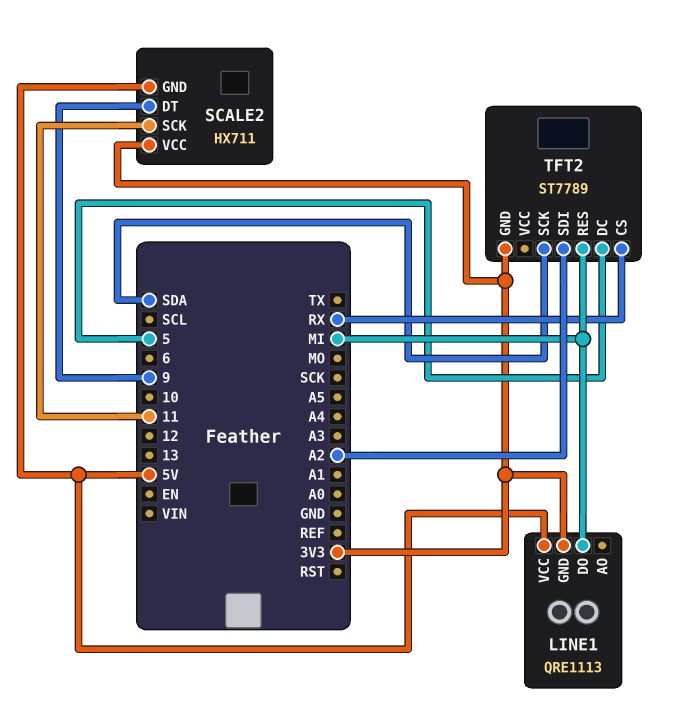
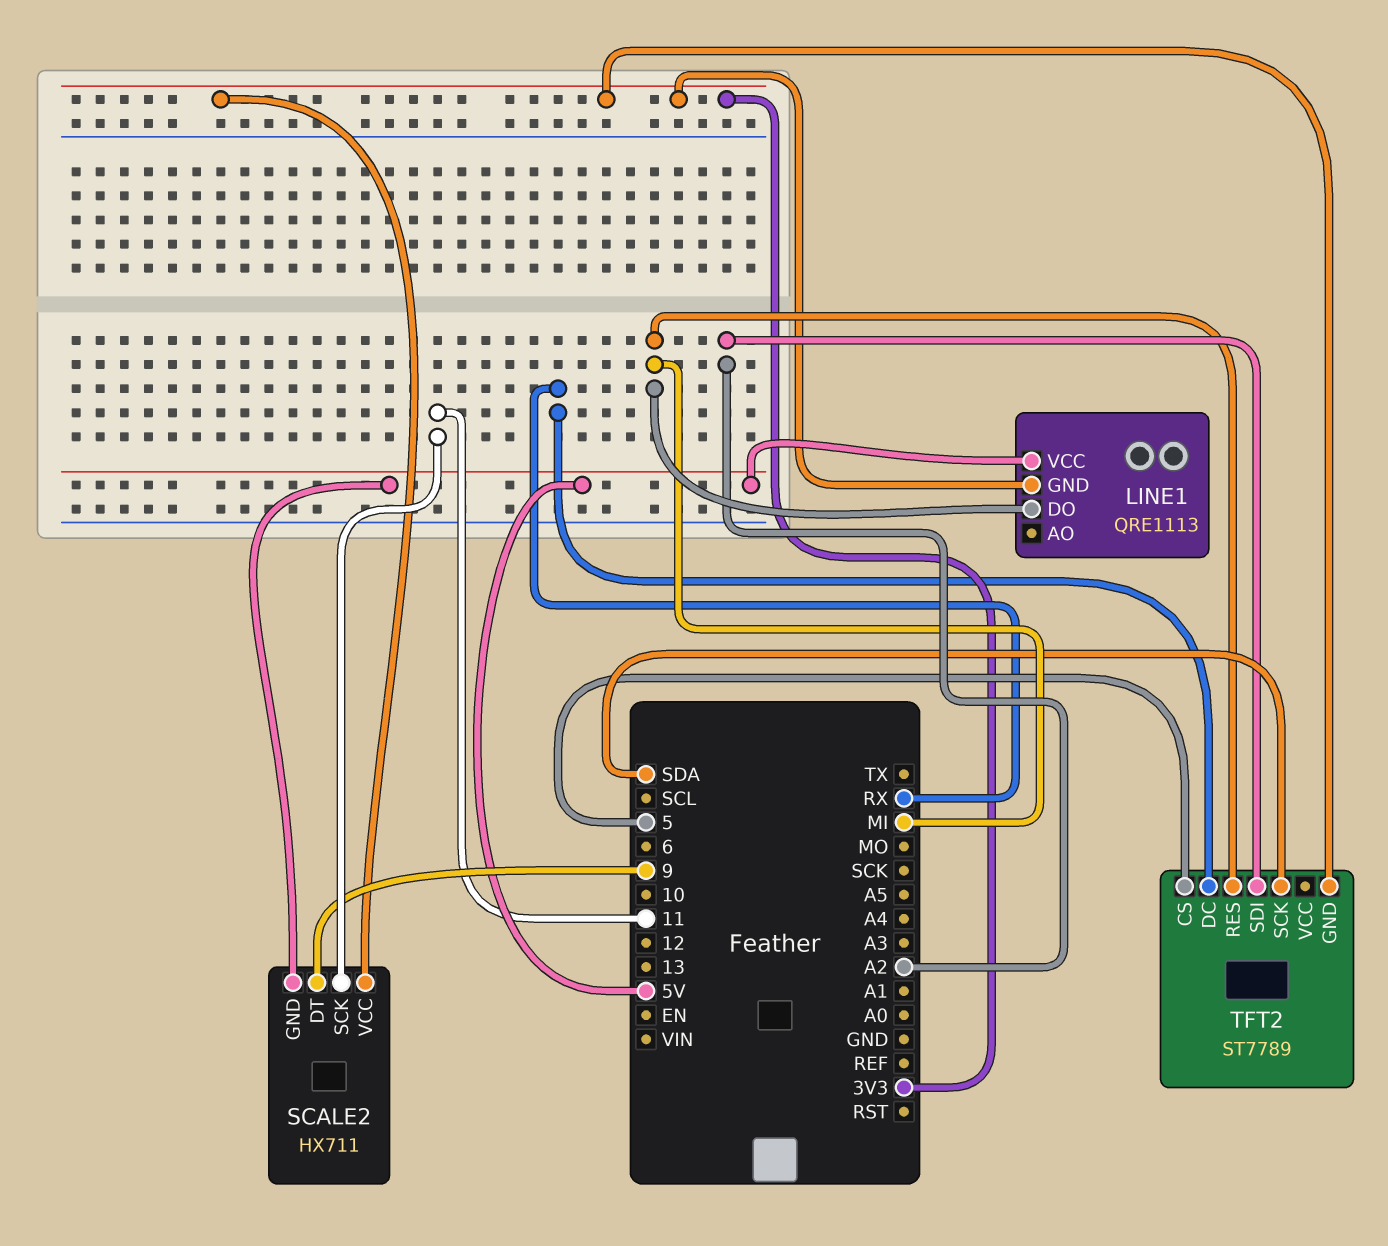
TFT2 pin CS: RX -> 5
TFT2 pin DC: 5 -> RX

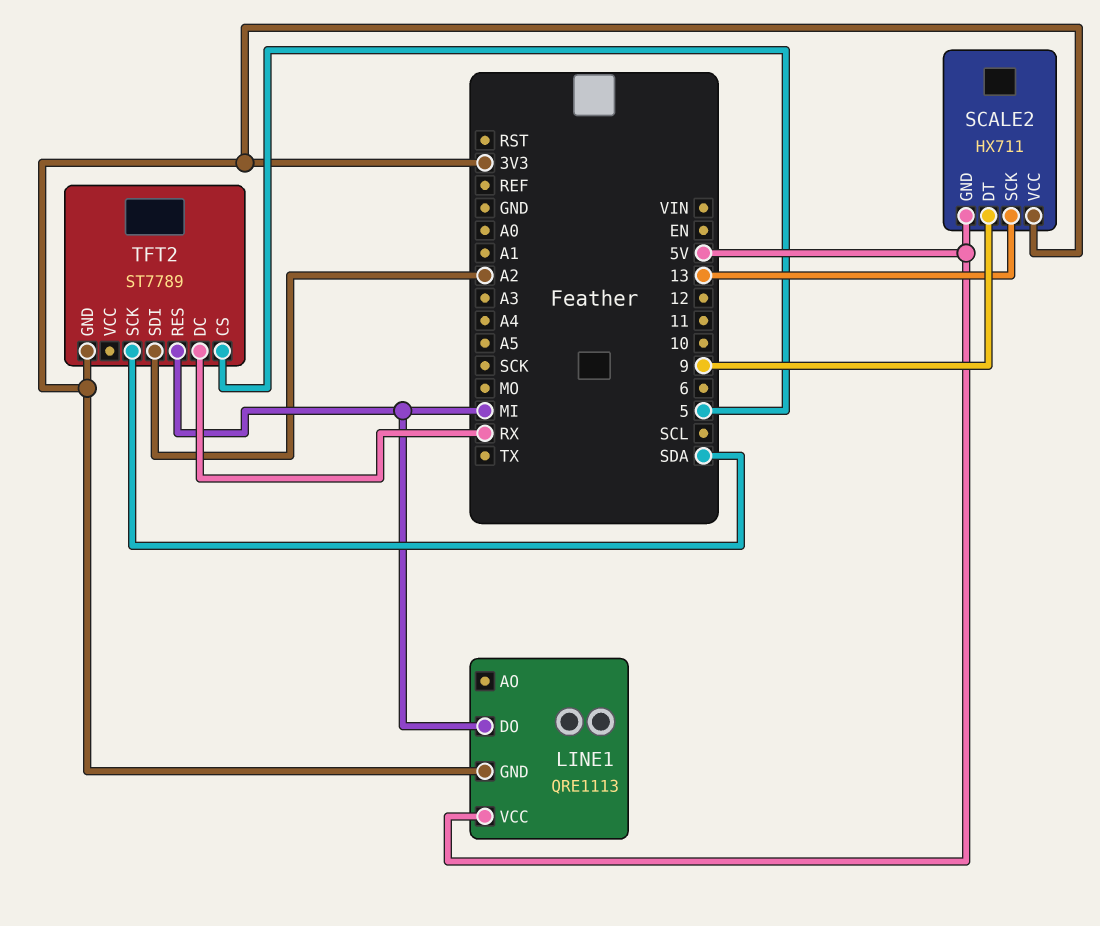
SCALE2 pin SCK: 11 -> 13

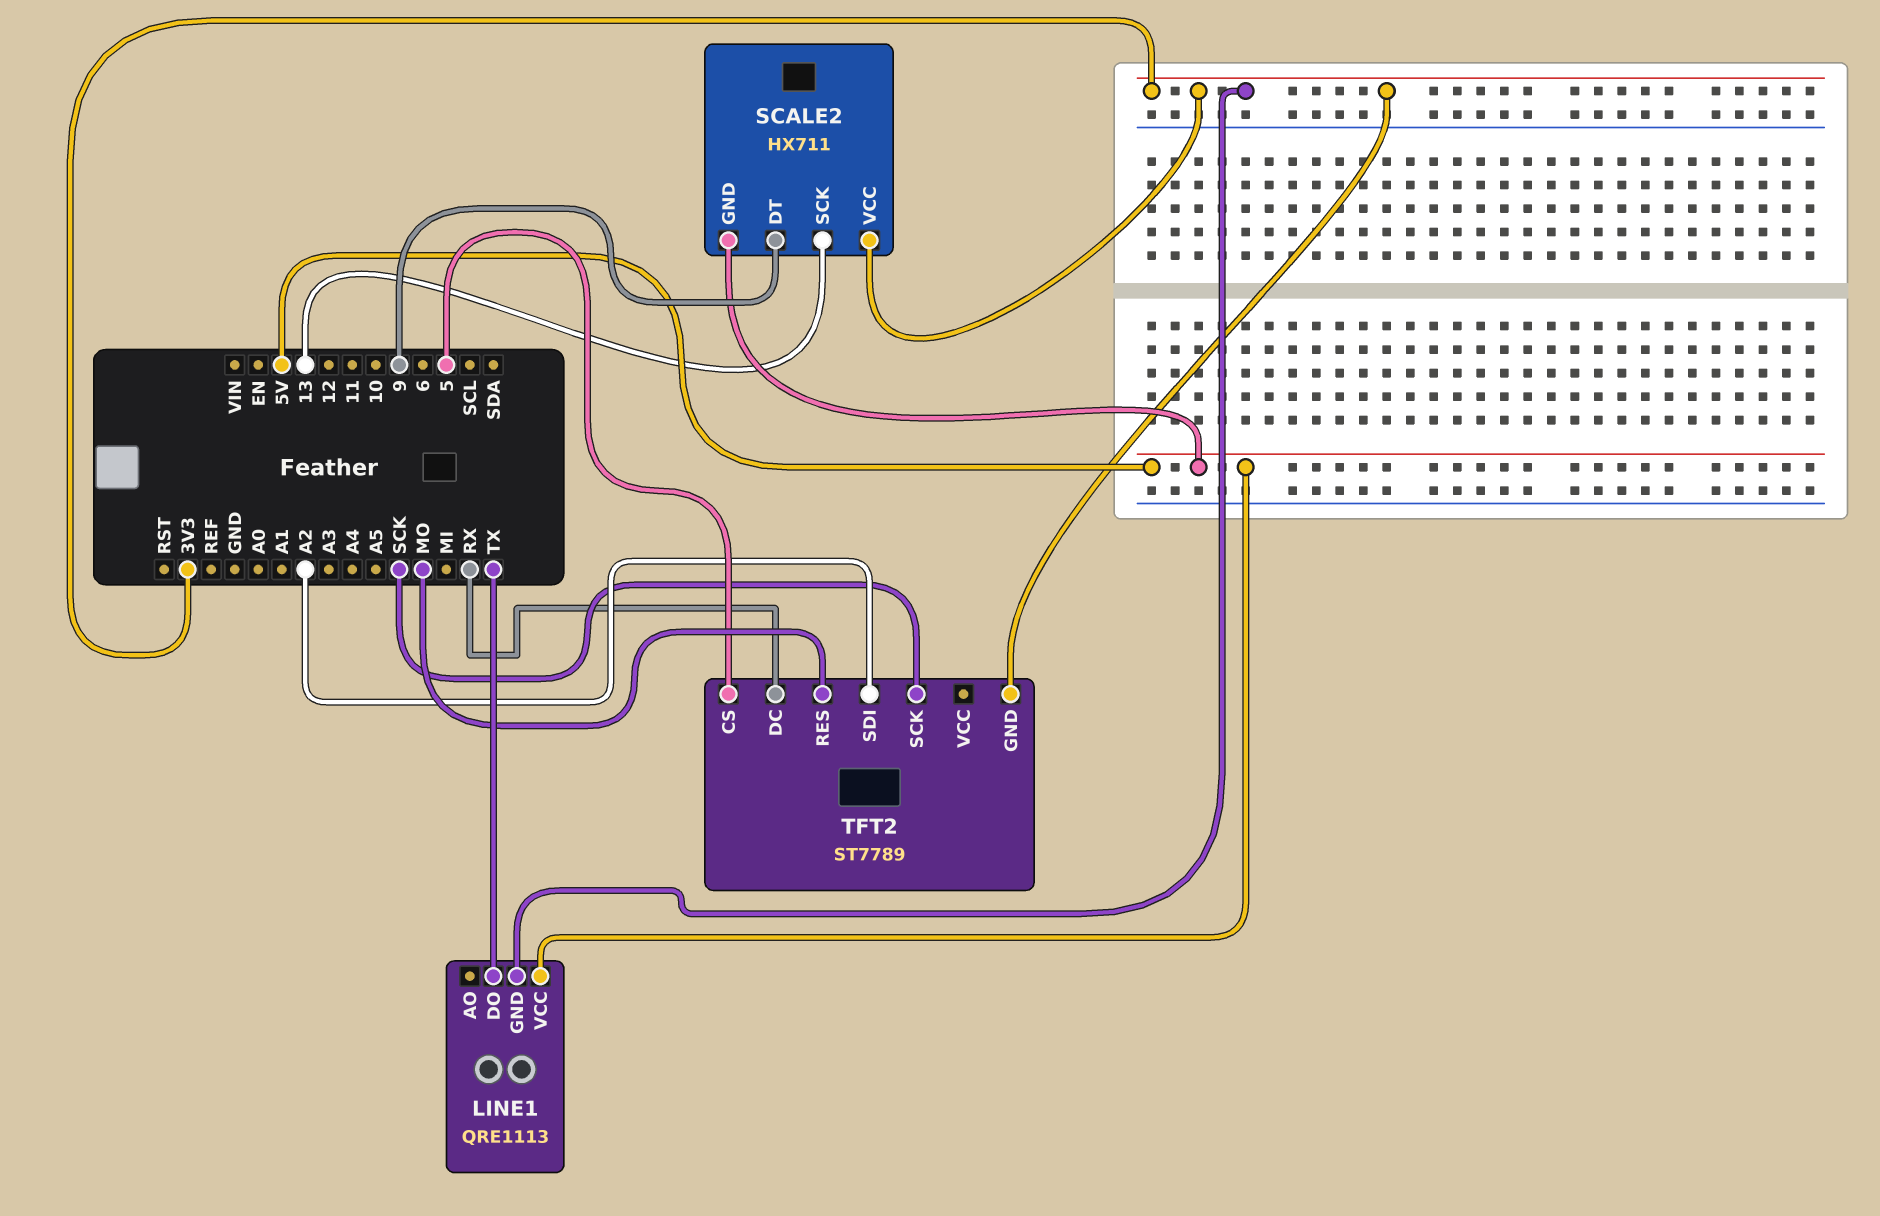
LINE1 pin DO: MI -> TX
TFT2 pin RES: MI -> MO
TFT2 pin SCK: SDA -> SCK

